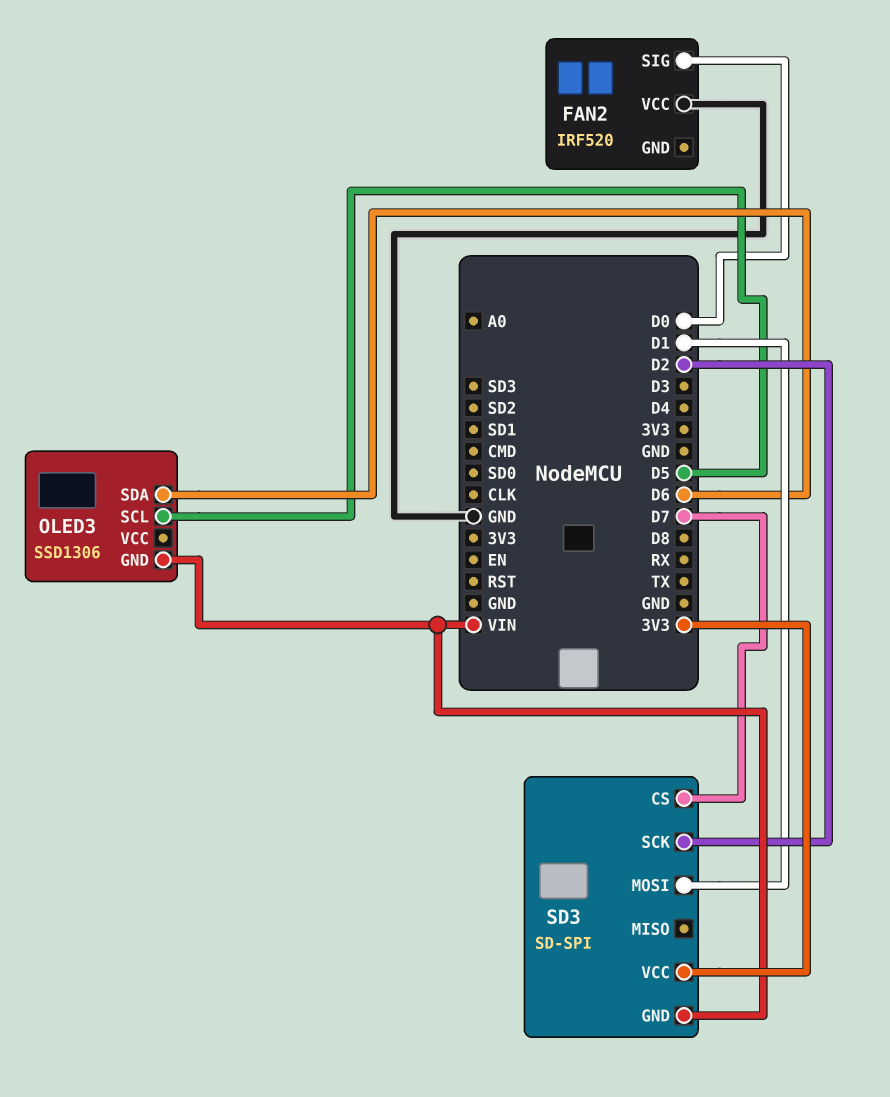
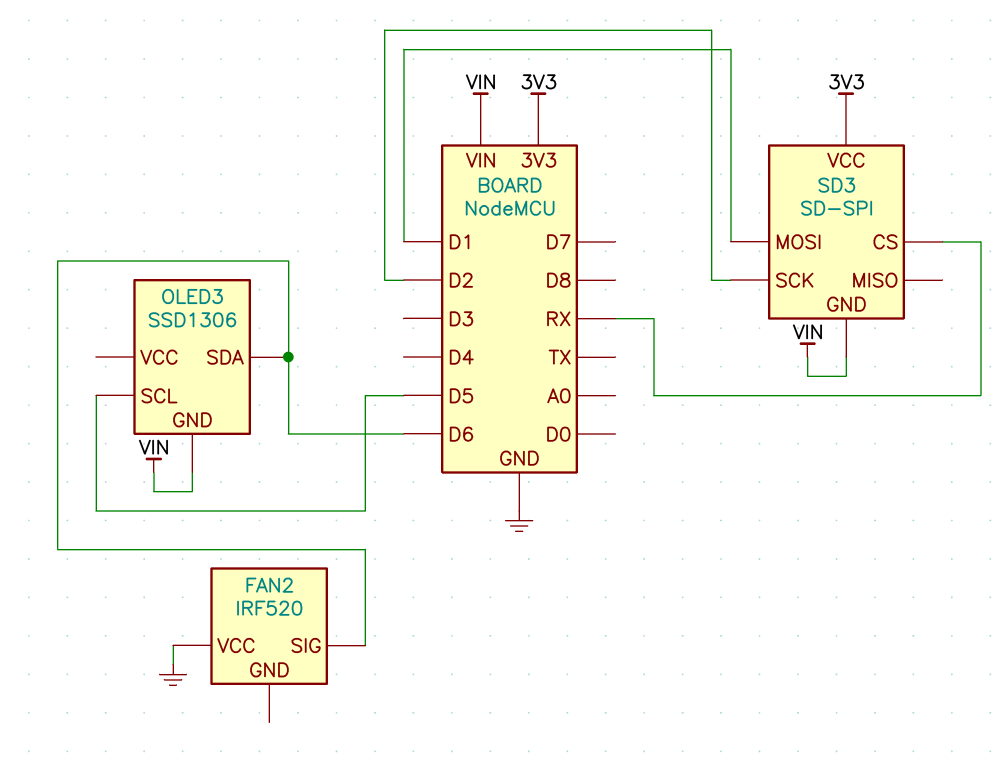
FAN2 pin SIG: D0 -> D6
SD3 pin CS: D7 -> RX

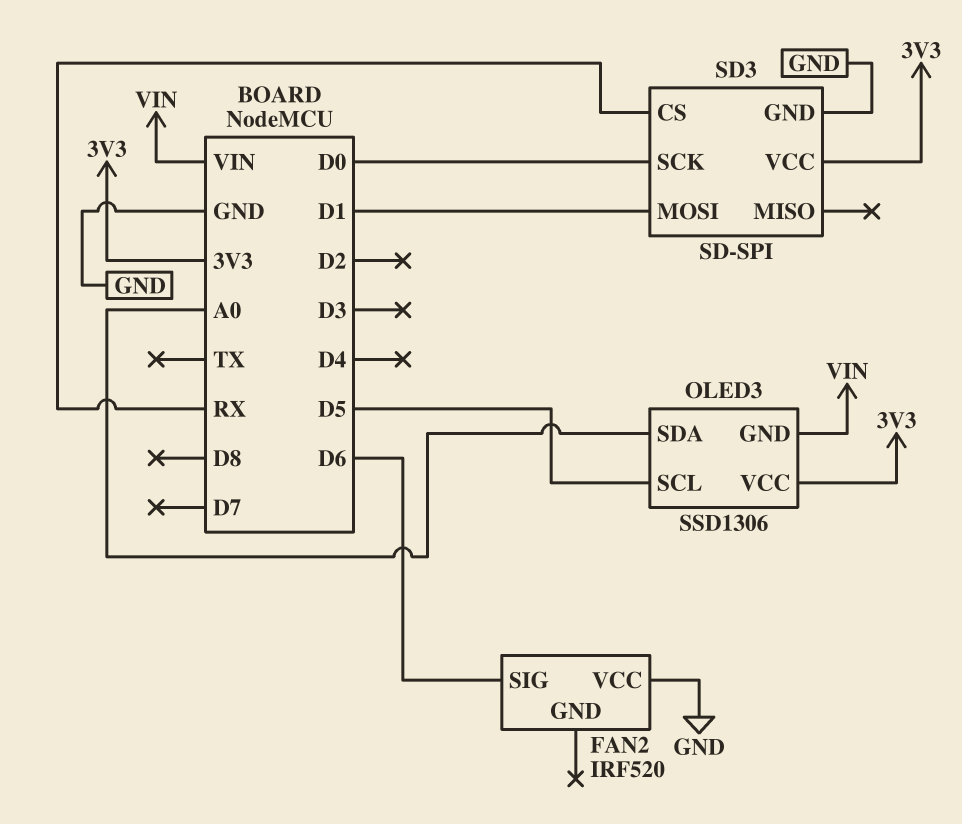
OLED3 pin SDA: D6 -> A0
OLED3 pin VCC: none -> 3V3
SD3 pin GND: VIN -> GND
SD3 pin SCK: D2 -> D0

